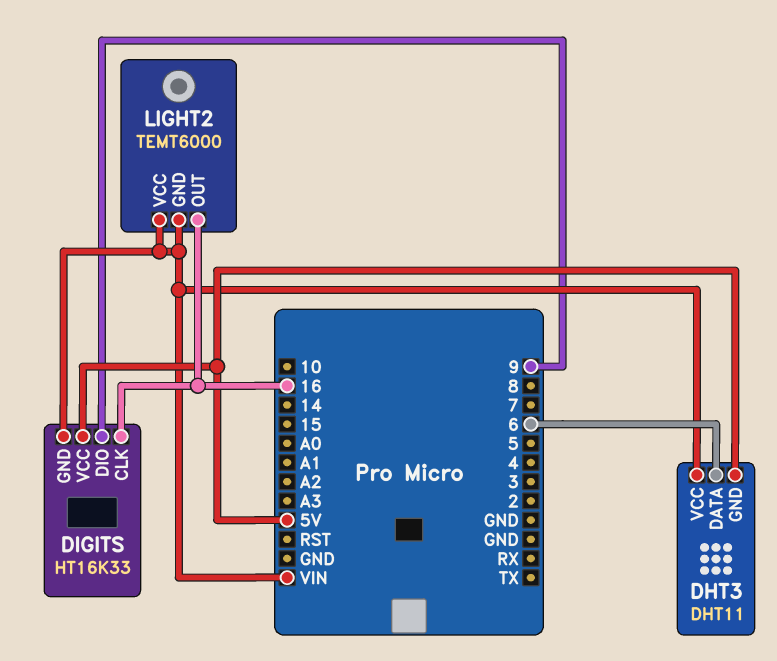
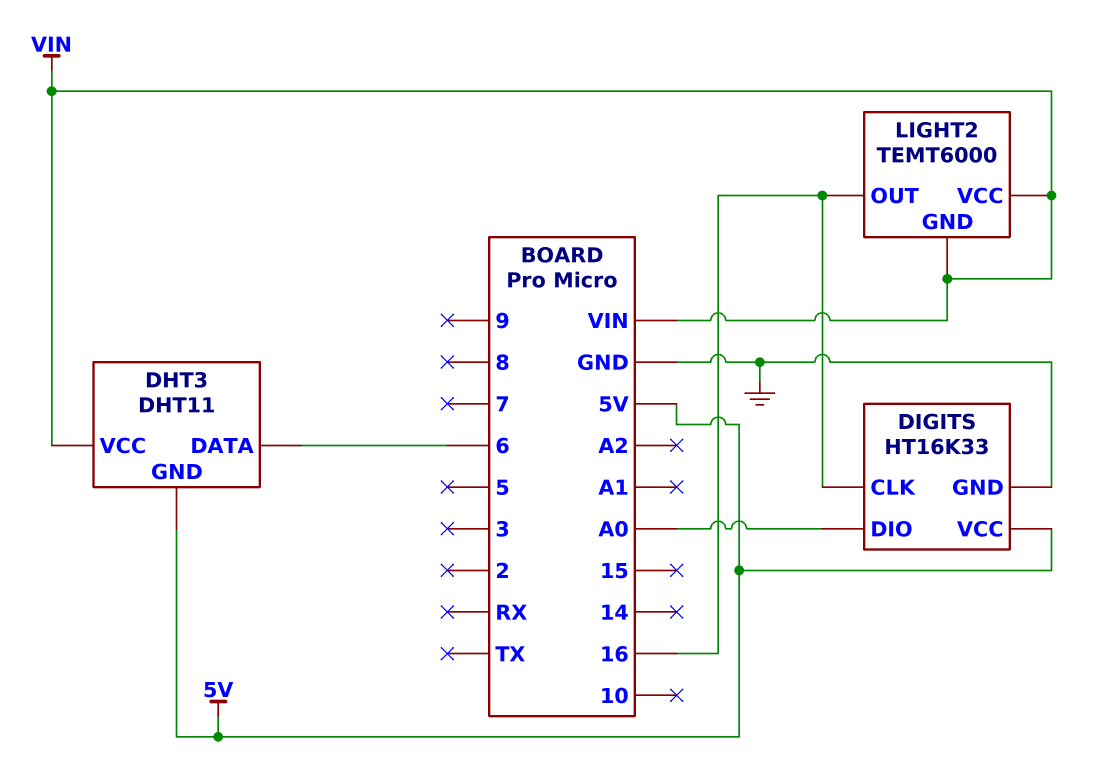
DIGITS pin DIO: 9 -> A0
DIGITS pin GND: VIN -> GND

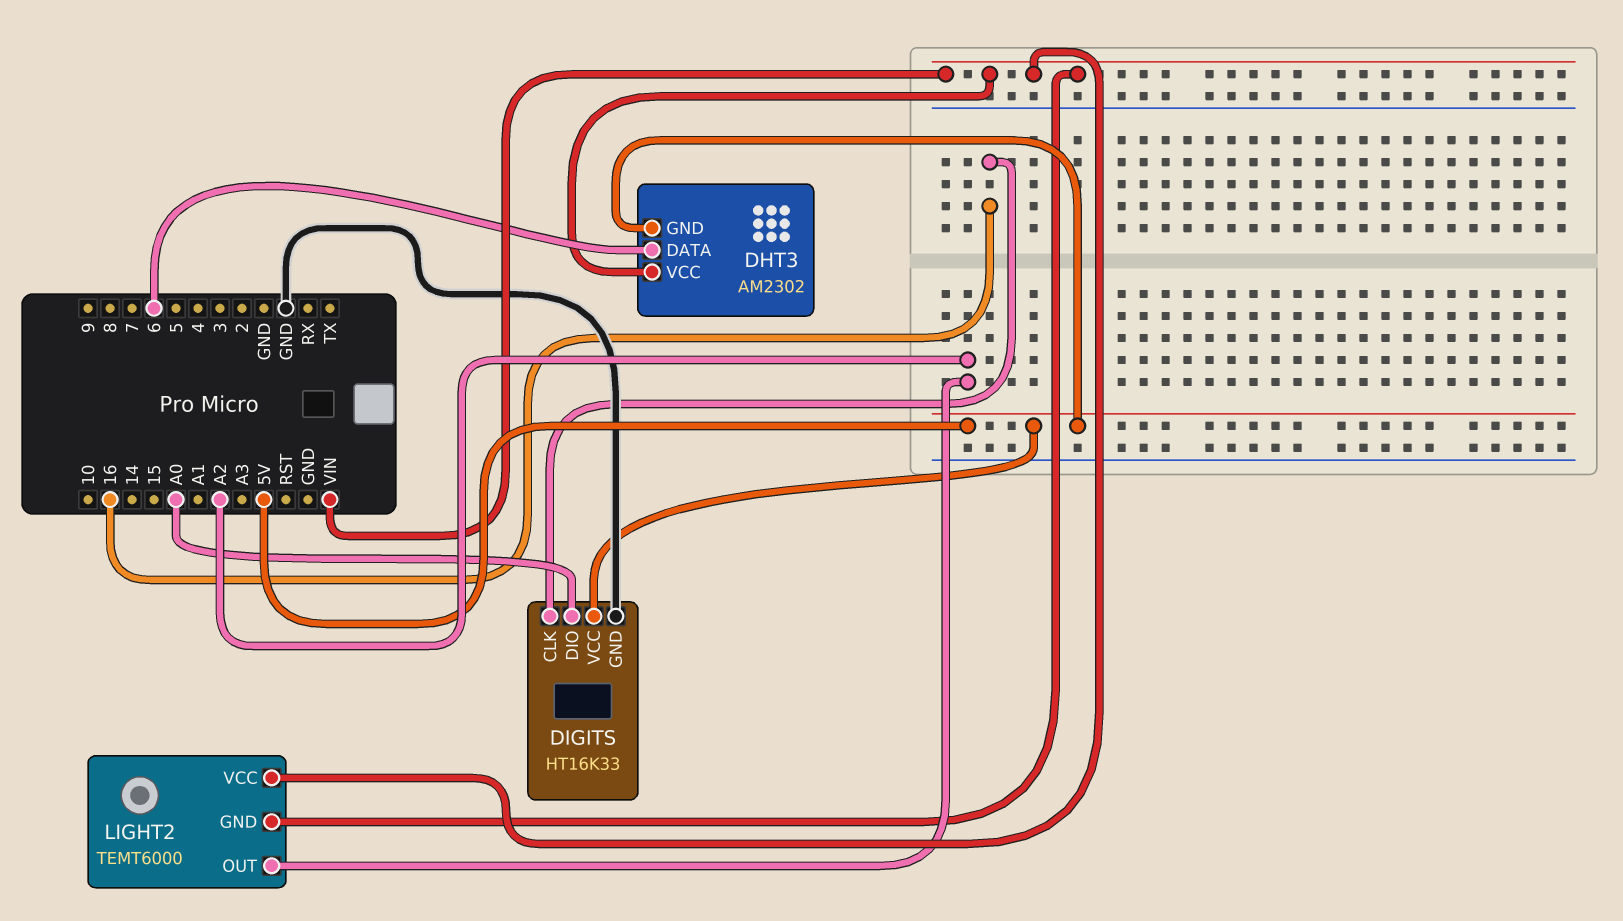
DHT3: DHT11 -> AM2302
LIGHT2 pin OUT: 16 -> A2

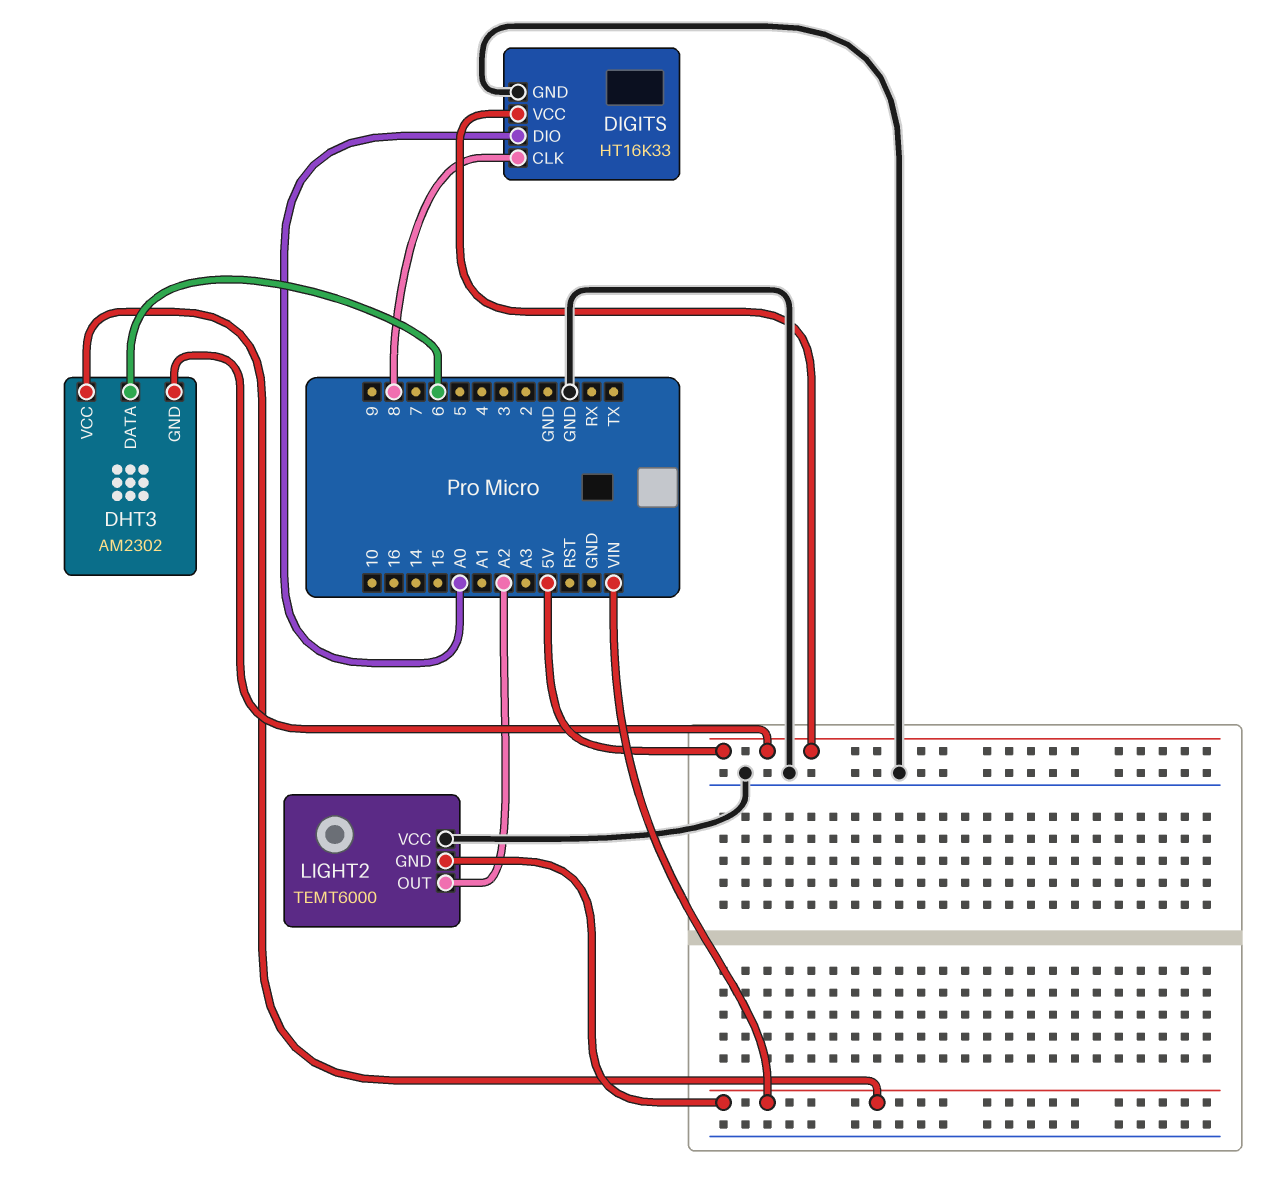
DIGITS pin CLK: 16 -> 8
LIGHT2 pin VCC: VIN -> GND

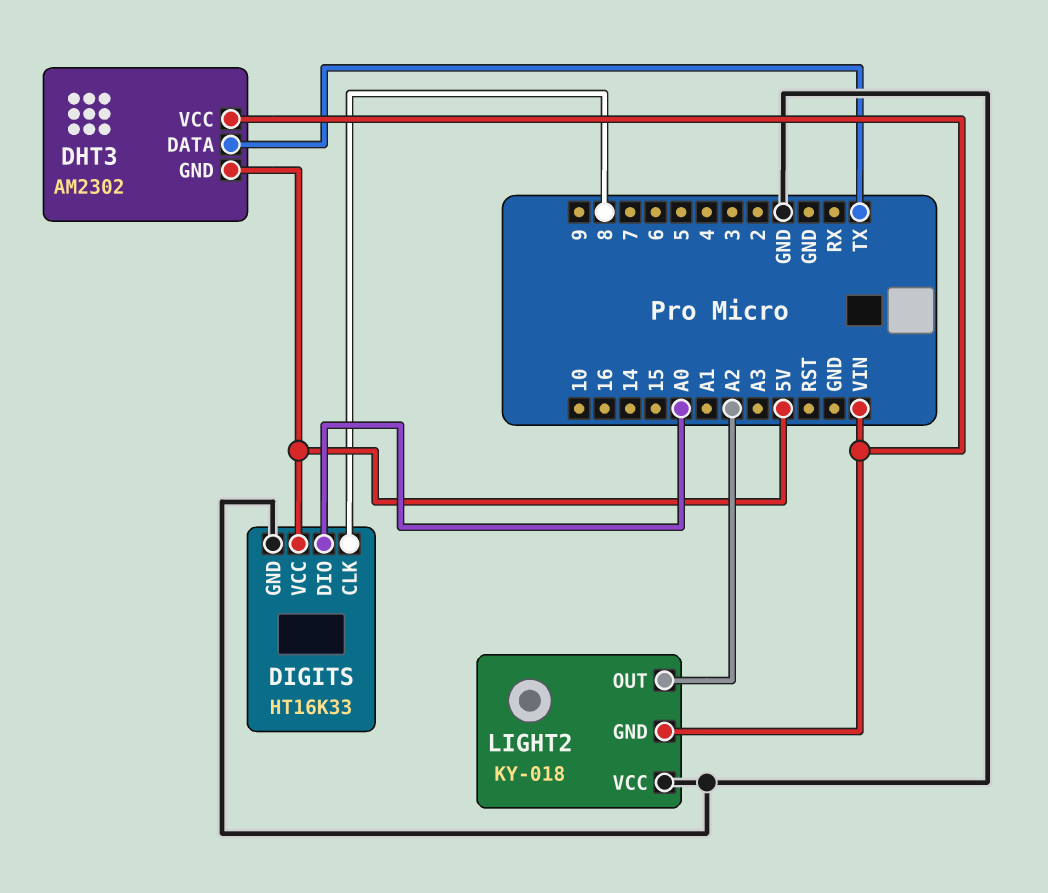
DHT3 pin DATA: 6 -> TX
LIGHT2: TEMT6000 -> KY-018

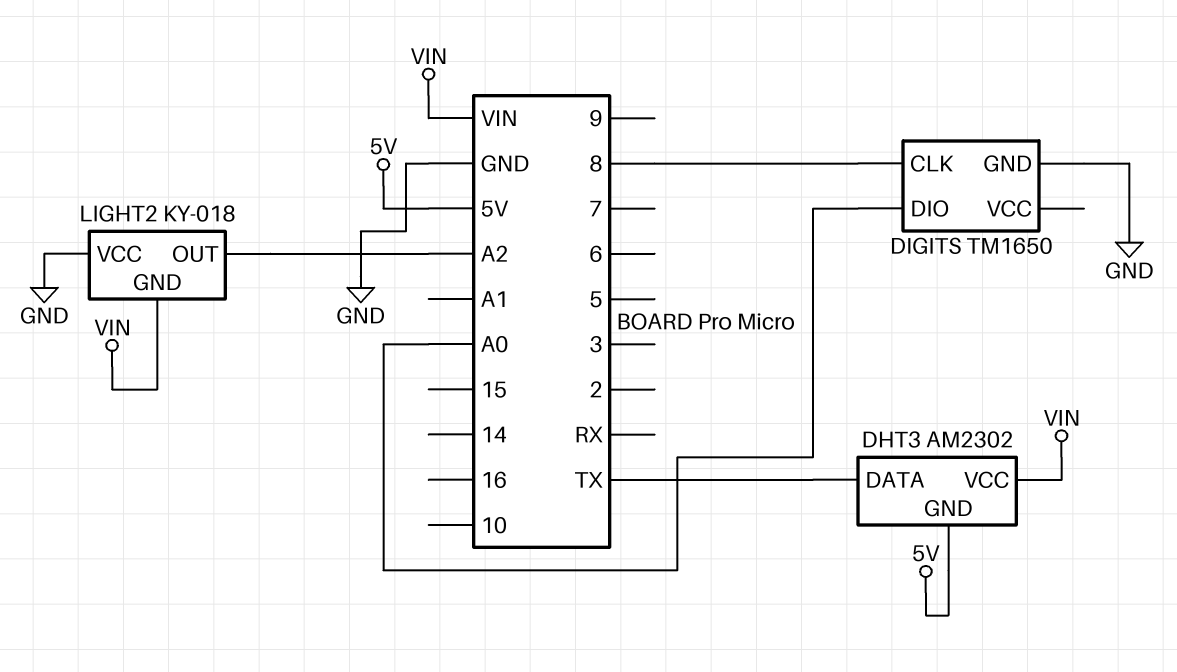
DIGITS: HT16K33 -> TM1650
DIGITS pin VCC: 5V -> none

